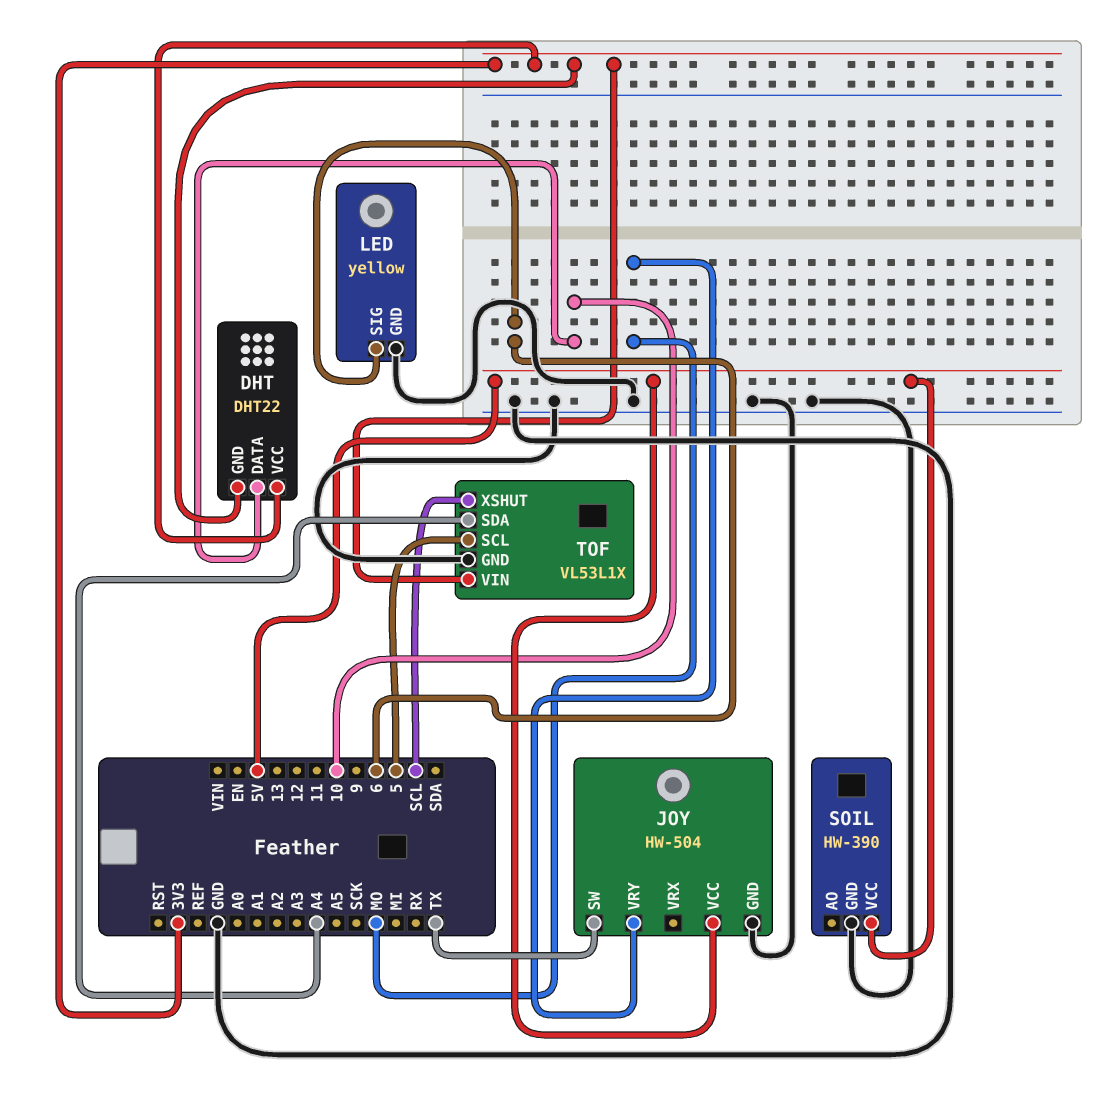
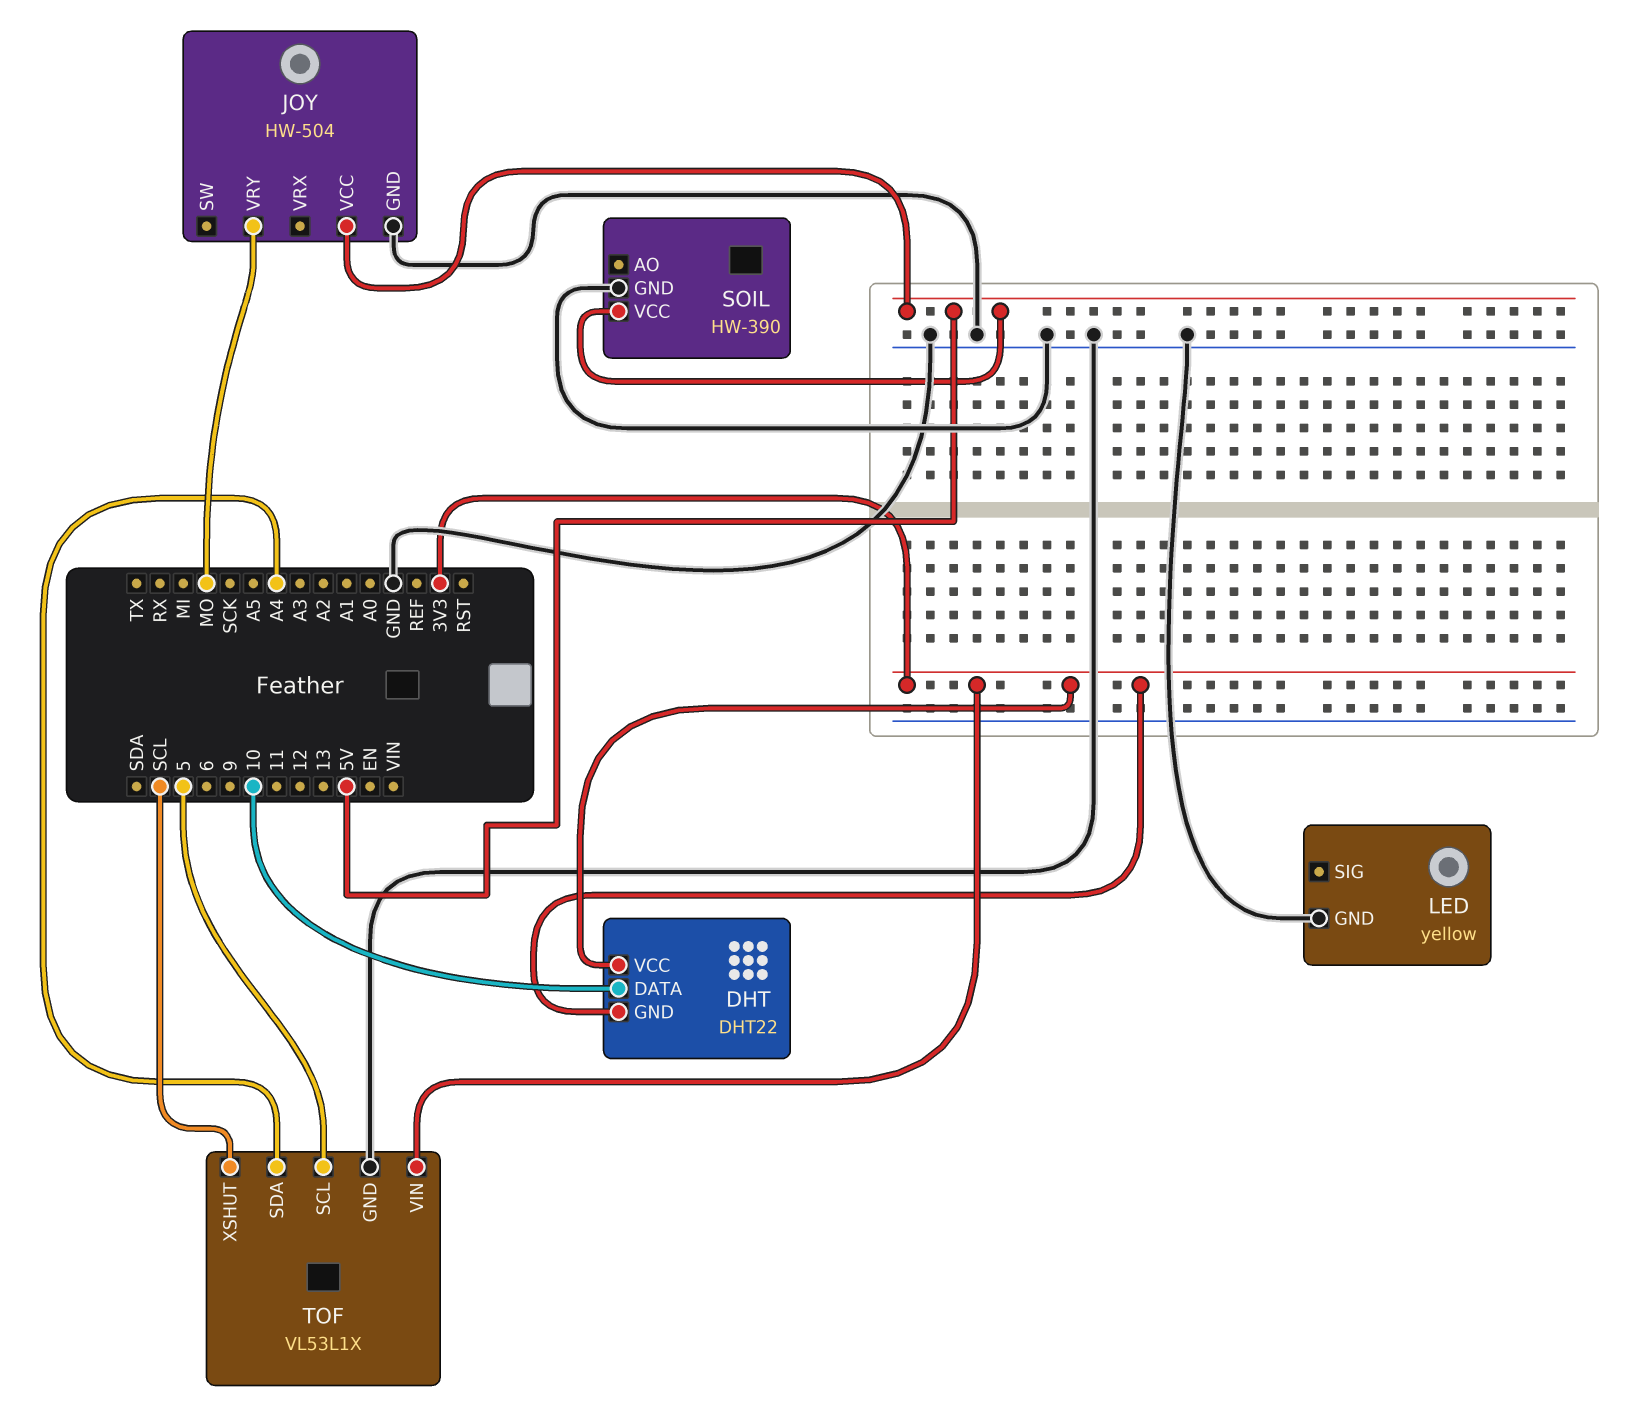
JOY pin SW: TX -> none
LED pin SIG: 6 -> none

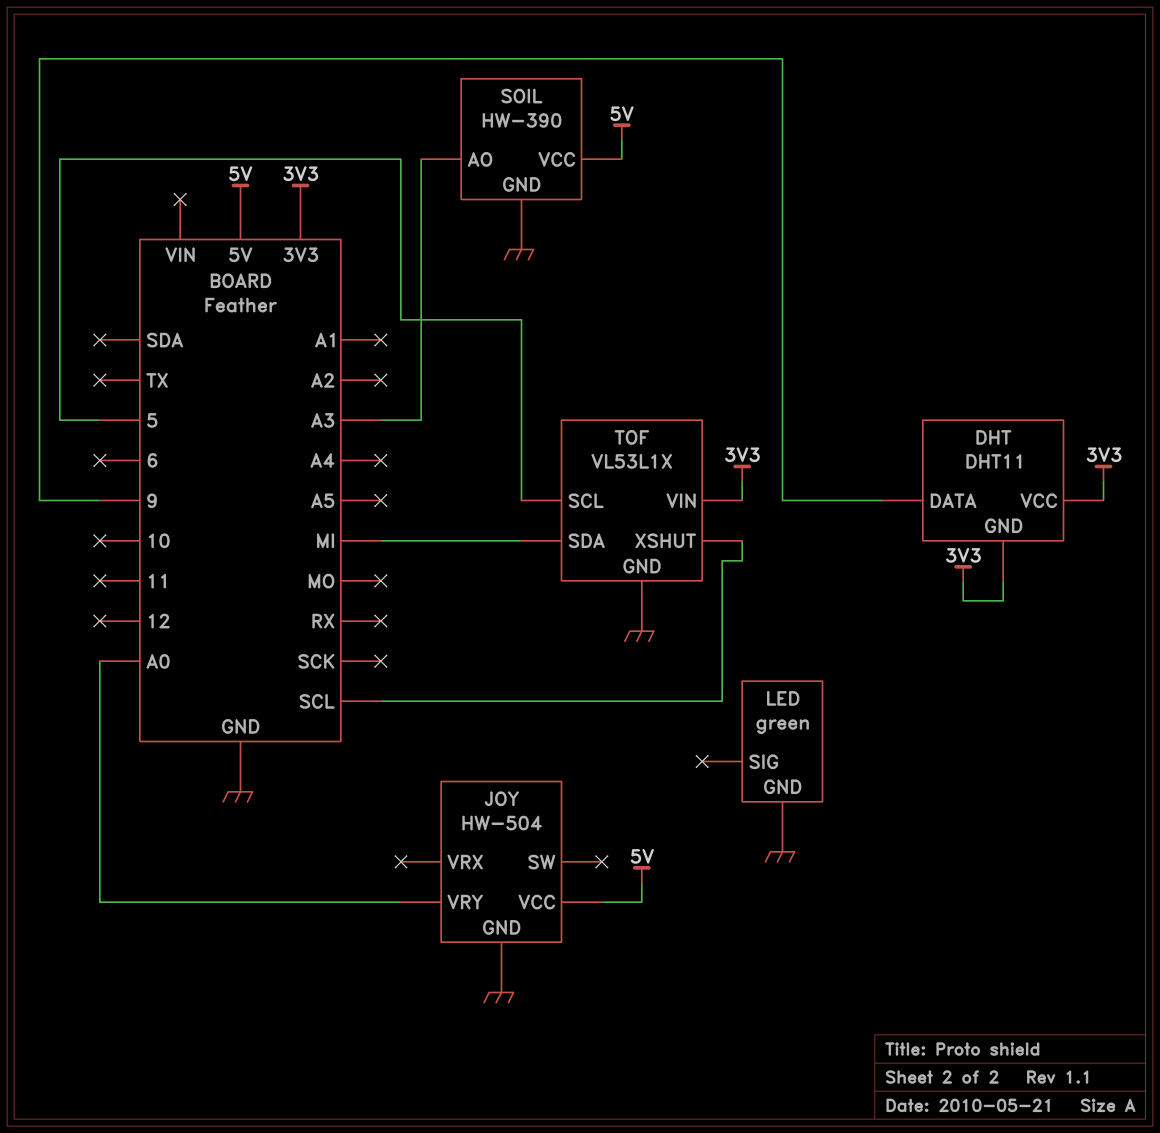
DHT: DHT22 -> DHT11
DHT pin DATA: 10 -> 9
JOY pin VRY: MO -> A0
LED: yellow -> green
SOIL pin AO: none -> A3
TOF pin SDA: A4 -> MI

